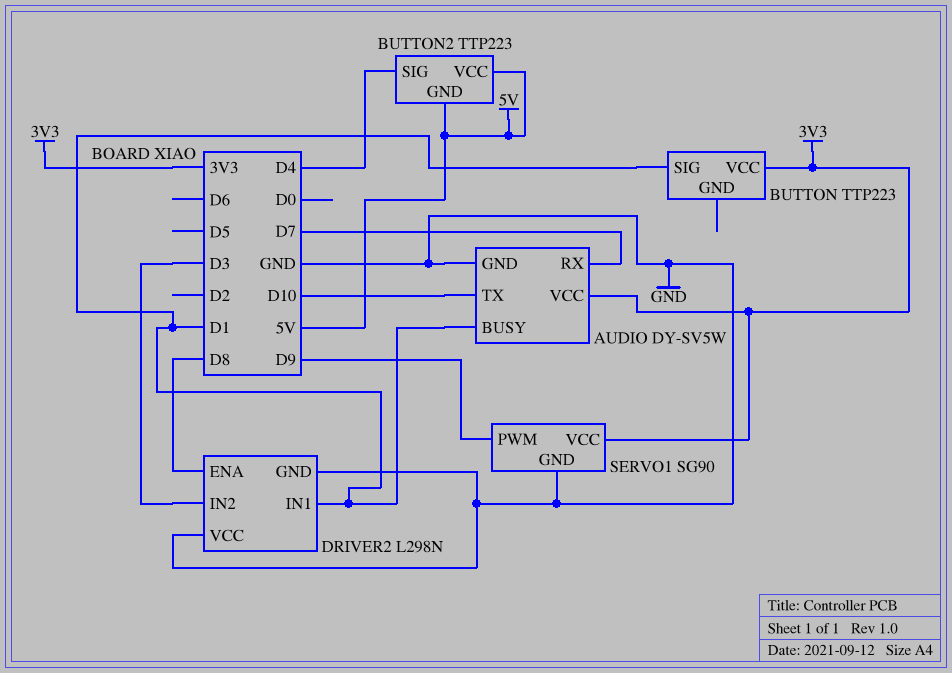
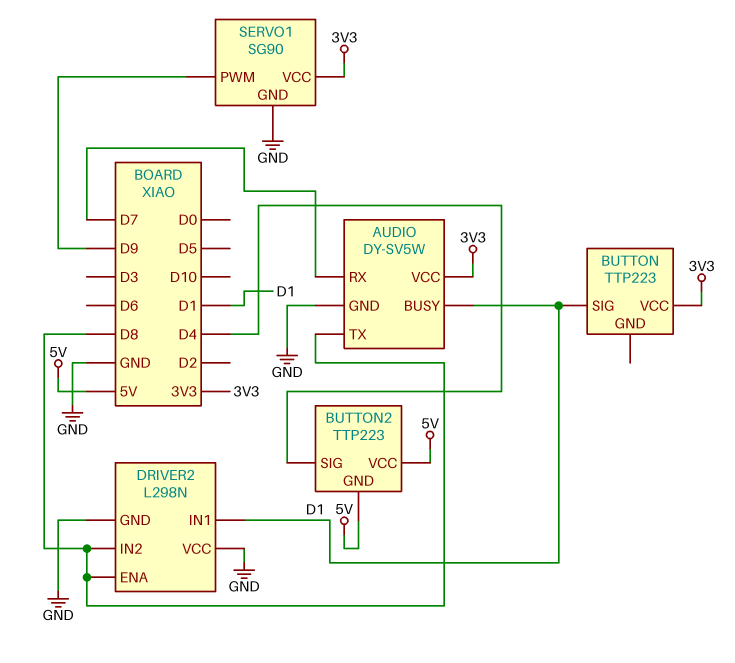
AUDIO pin TX: D10 -> D8
DRIVER2 pin IN2: D3 -> D8

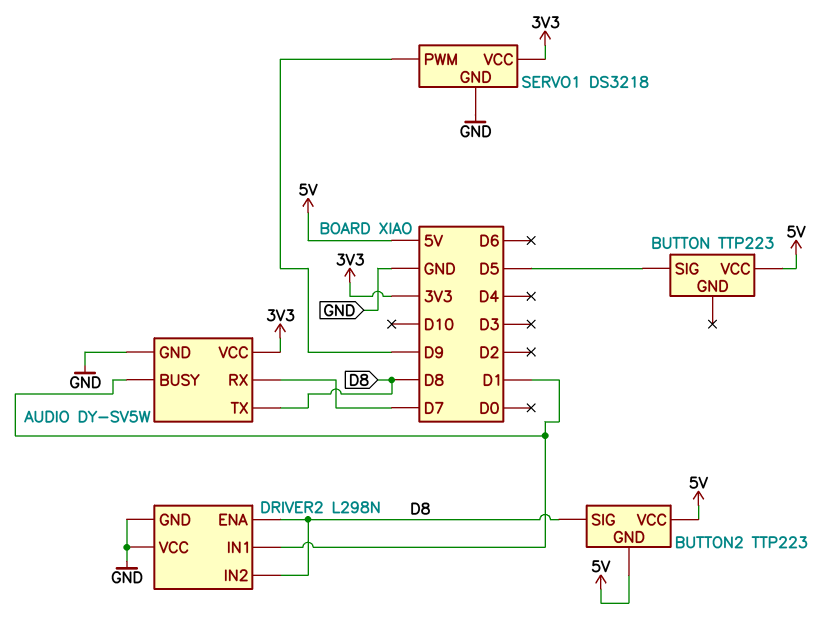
BUTTON pin SIG: D1 -> D5
BUTTON pin VCC: 3V3 -> 5V
BUTTON2 pin SIG: D4 -> D8
SERVO1: SG90 -> DS3218

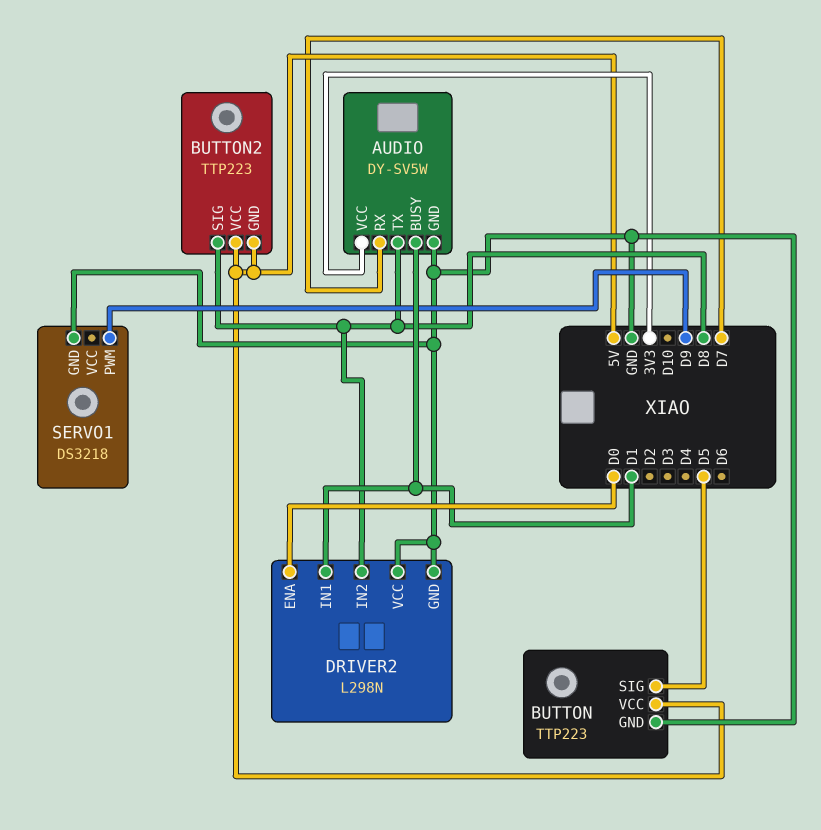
BUTTON pin GND: none -> GND
DRIVER2 pin ENA: D8 -> D0
SERVO1 pin VCC: 3V3 -> none

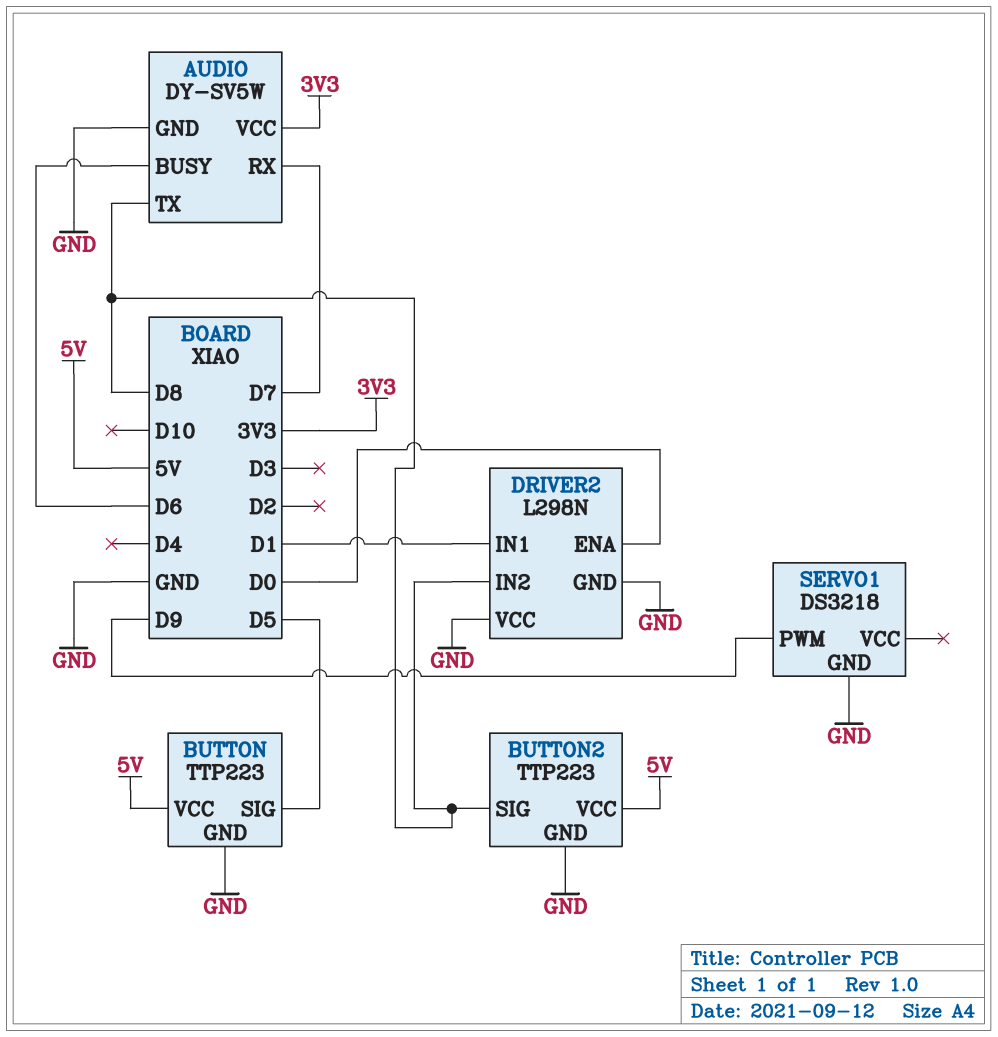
AUDIO pin BUSY: D1 -> D6
BUTTON2 pin GND: 5V -> GND

